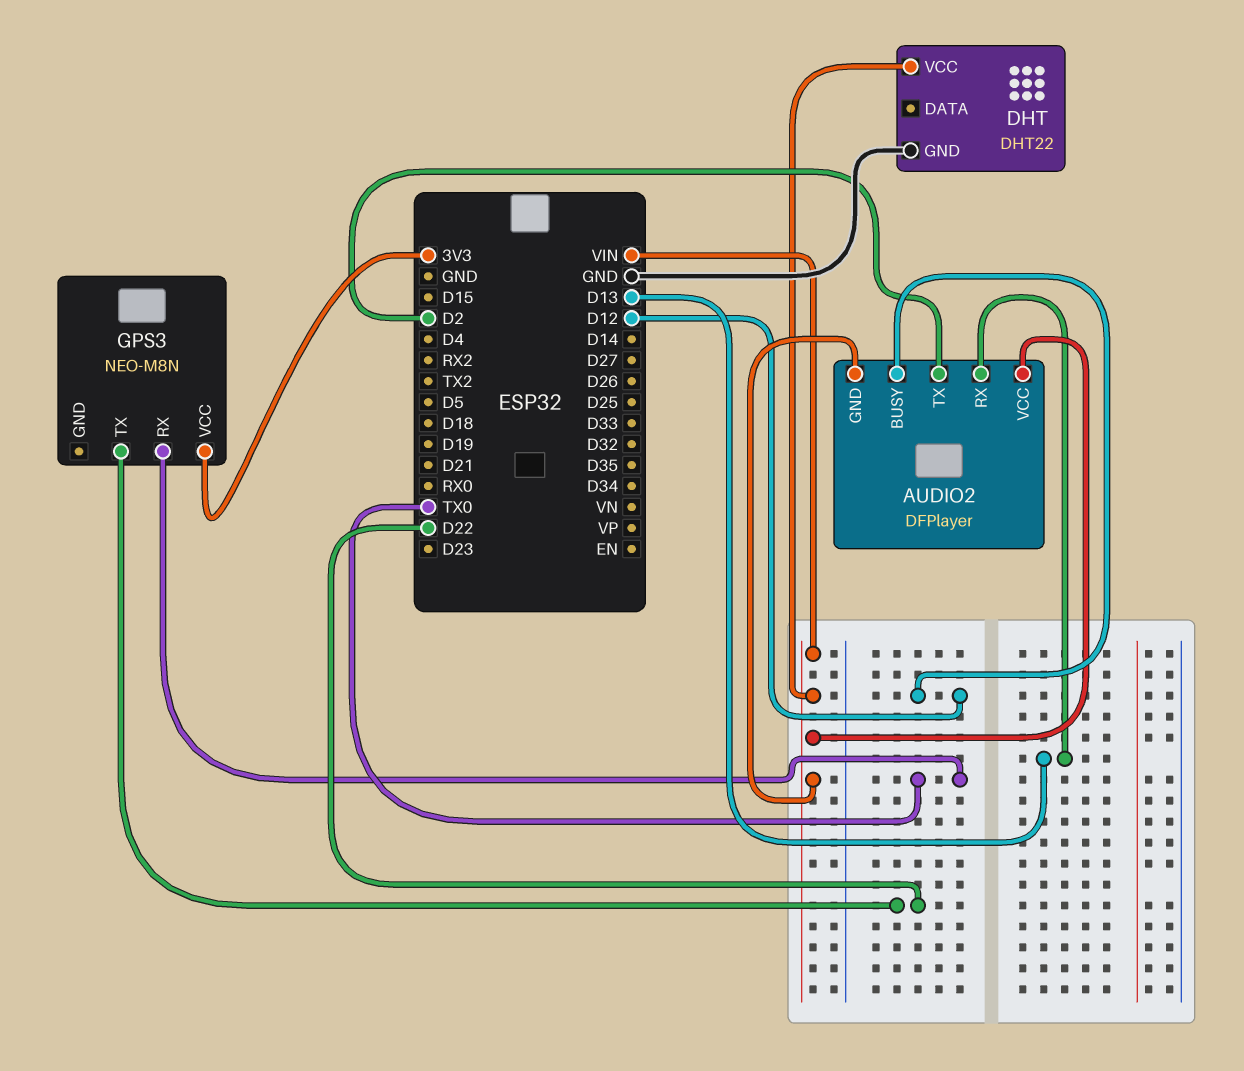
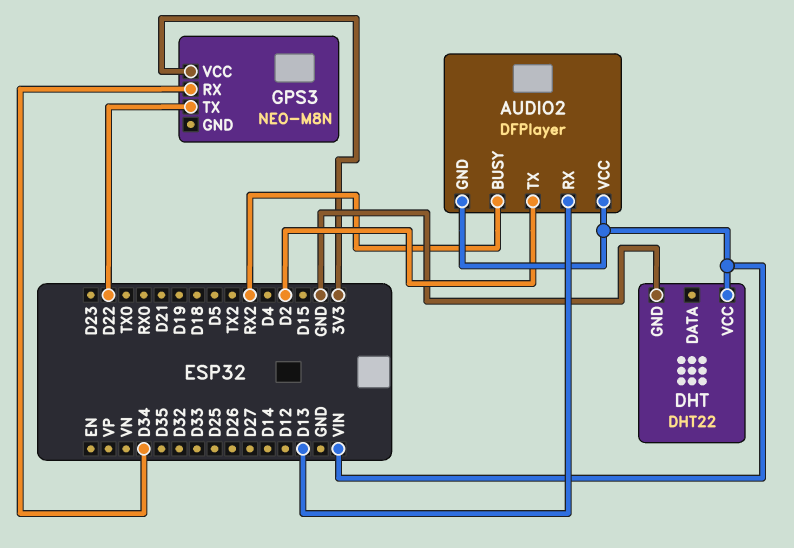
AUDIO2 pin BUSY: D12 -> RX2
GPS3 pin RX: TX0 -> D34

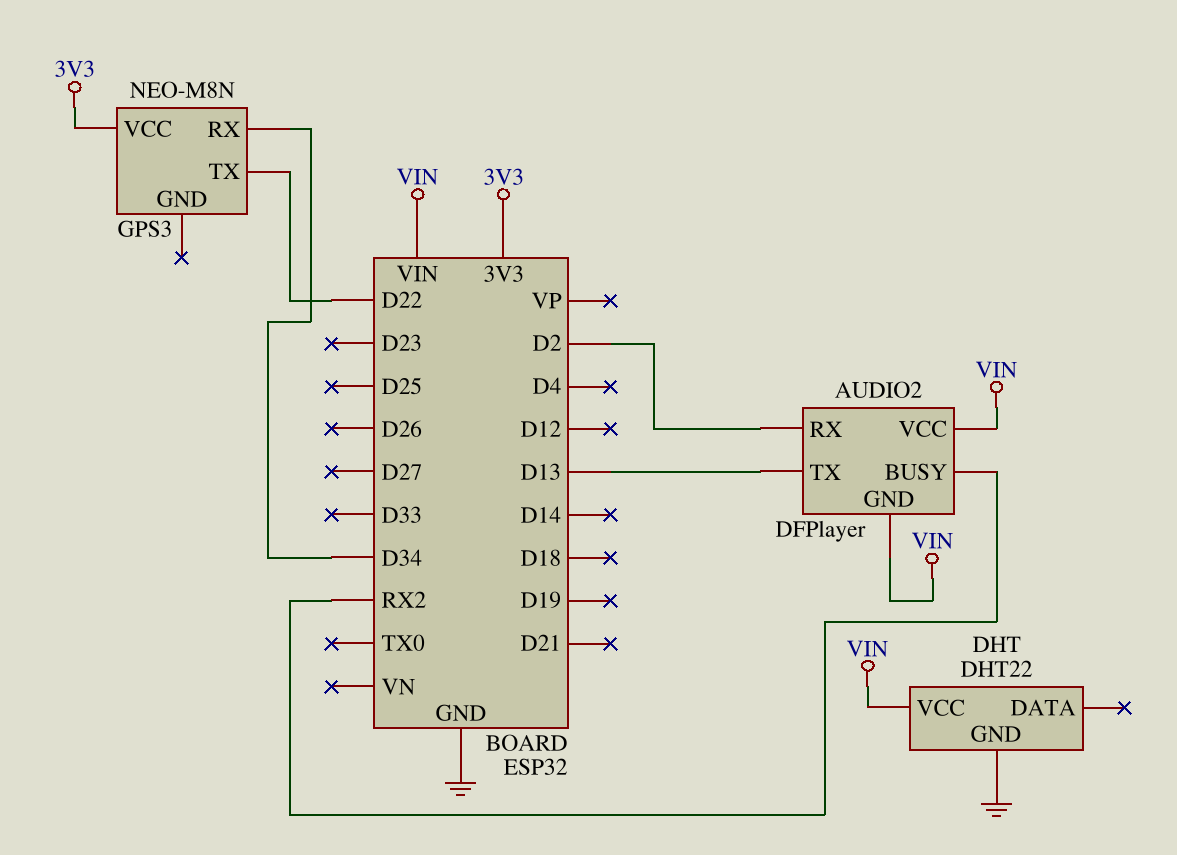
AUDIO2 pin RX: D13 -> D2
AUDIO2 pin TX: D2 -> D13

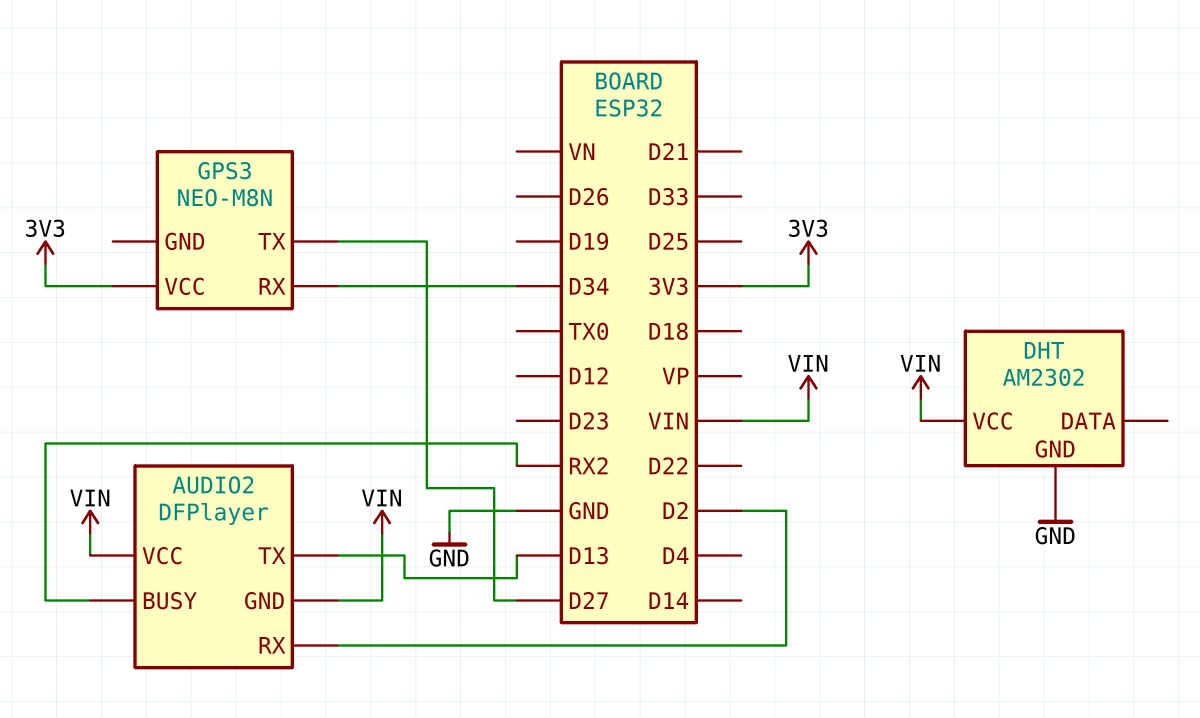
DHT: DHT22 -> AM2302
GPS3 pin TX: D22 -> D27

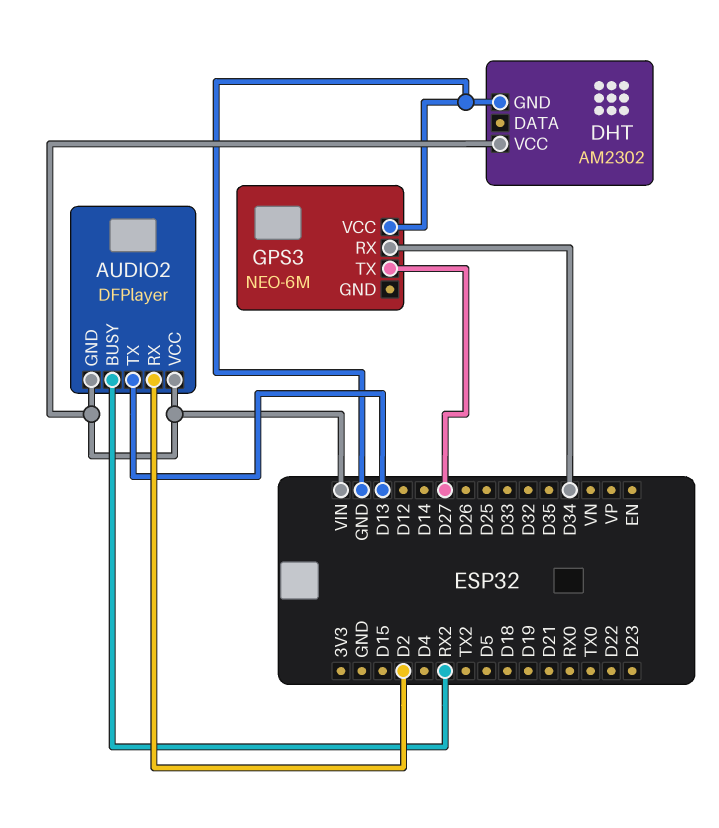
GPS3: NEO-M8N -> NEO-6M
GPS3 pin VCC: 3V3 -> GND

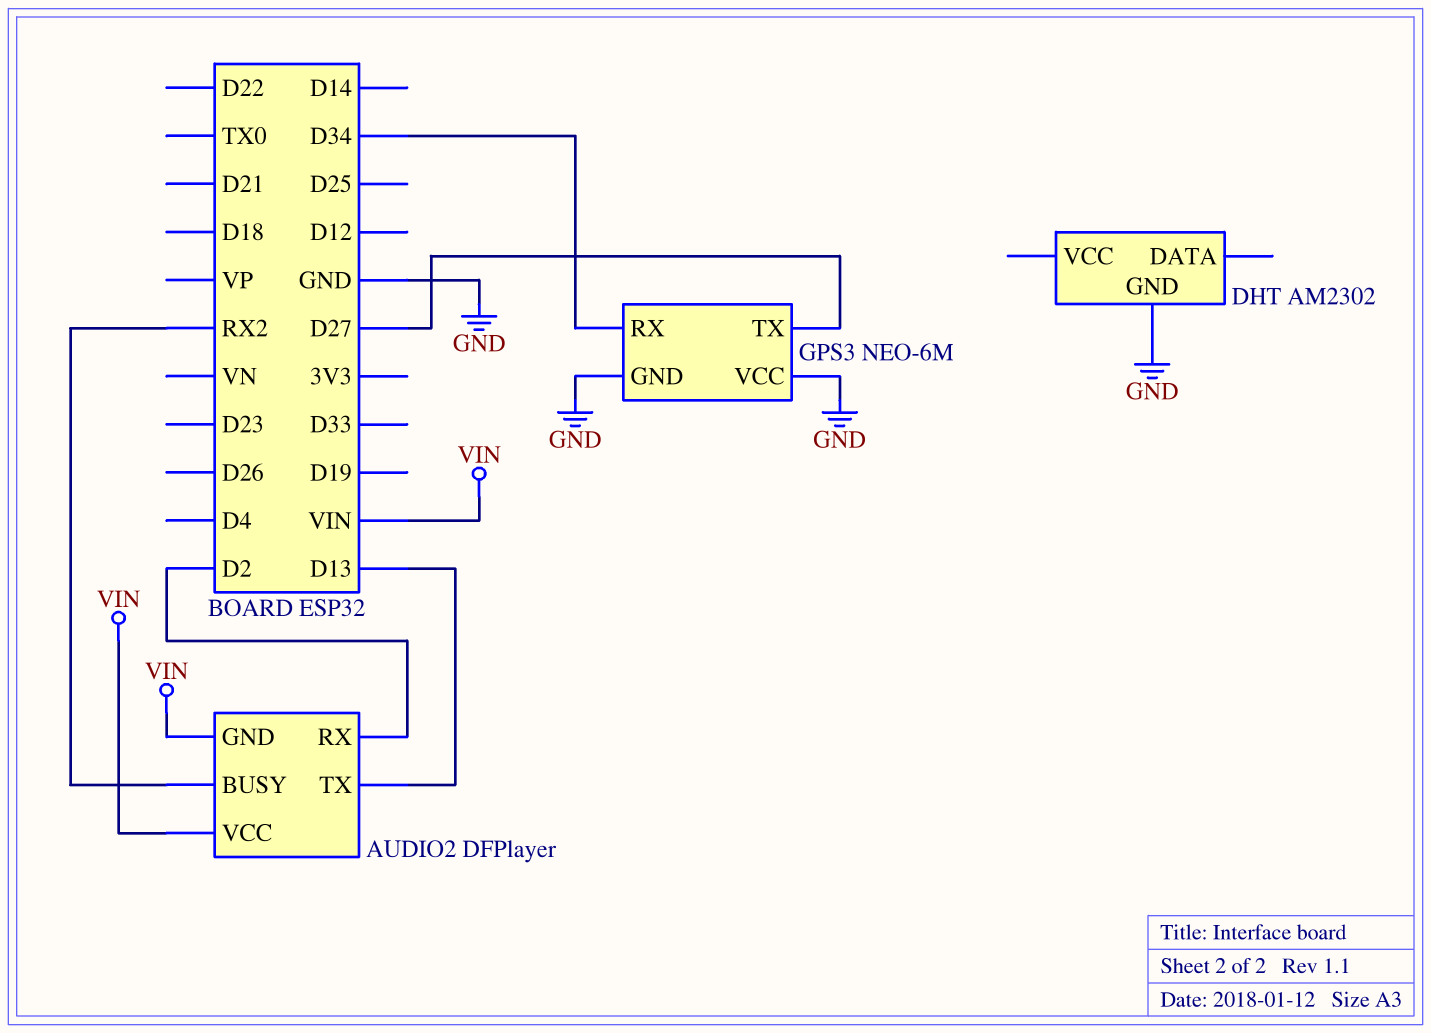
DHT pin VCC: VIN -> none
GPS3 pin GND: none -> GND

